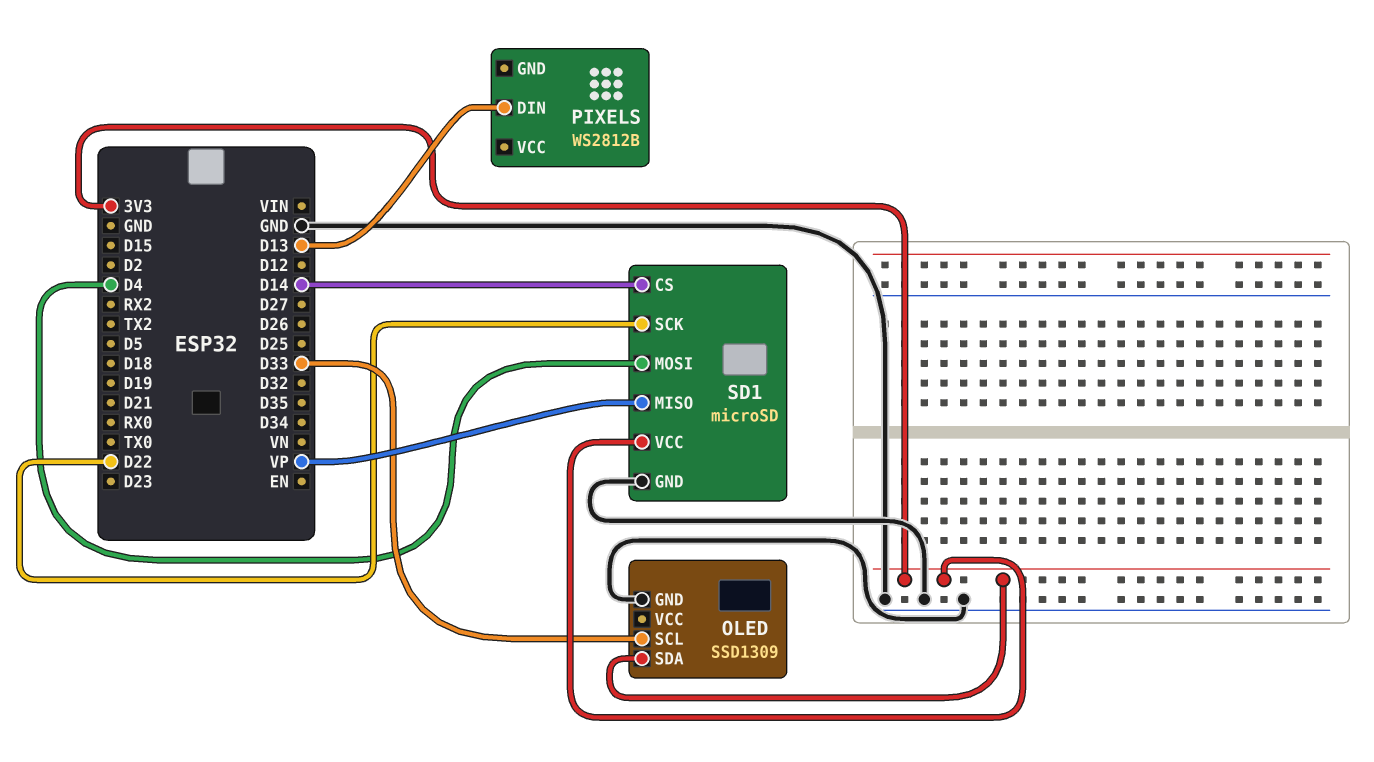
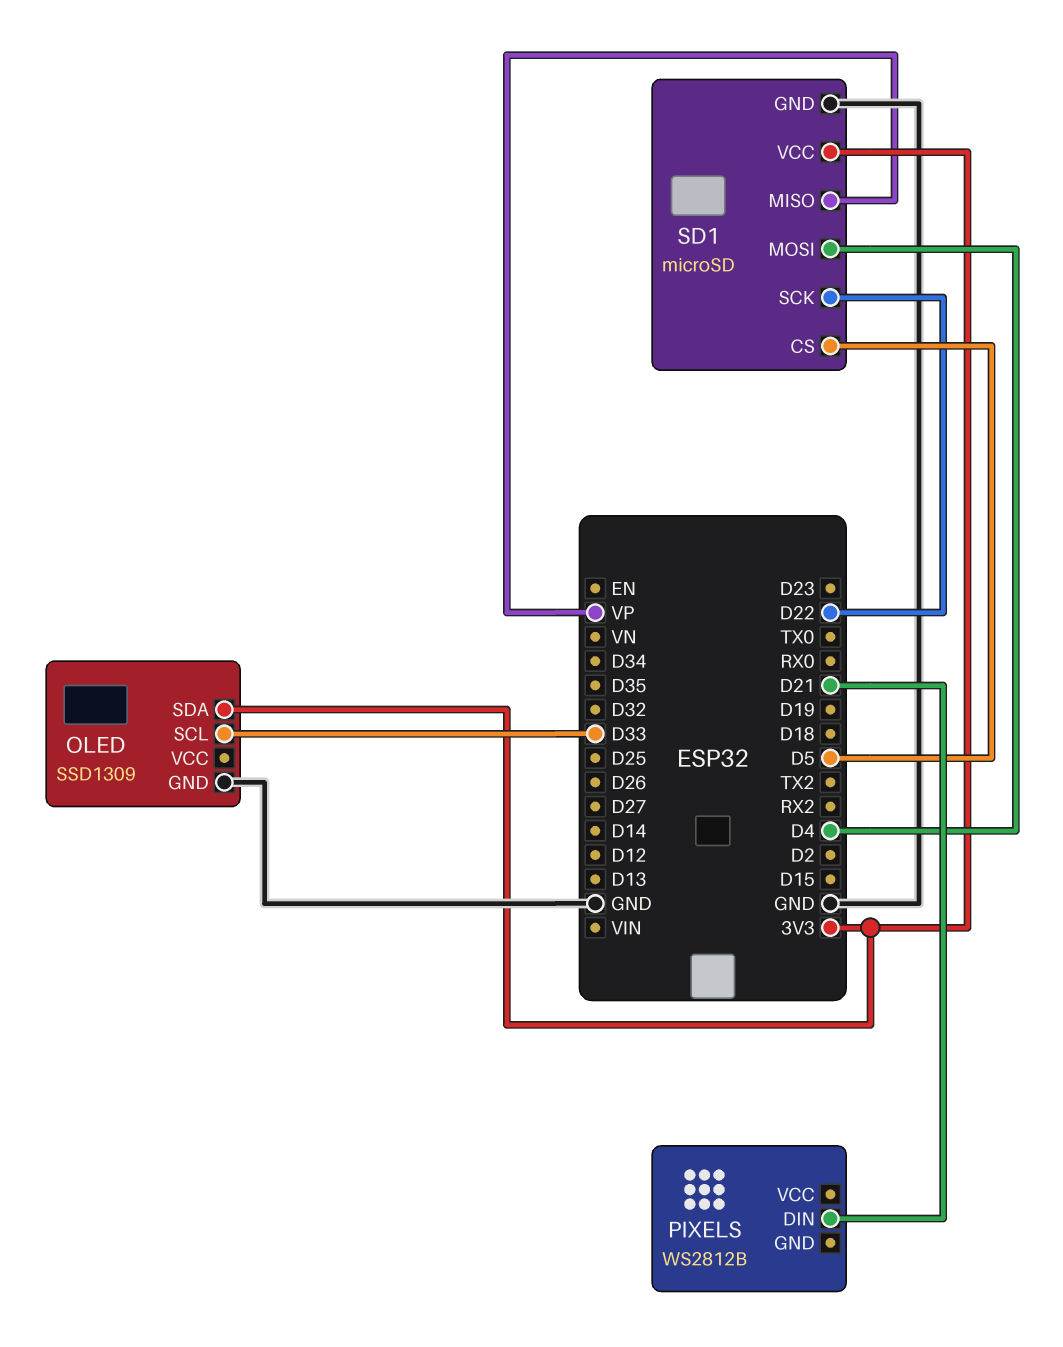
PIXELS pin DIN: D13 -> D21
SD1 pin CS: D14 -> D5

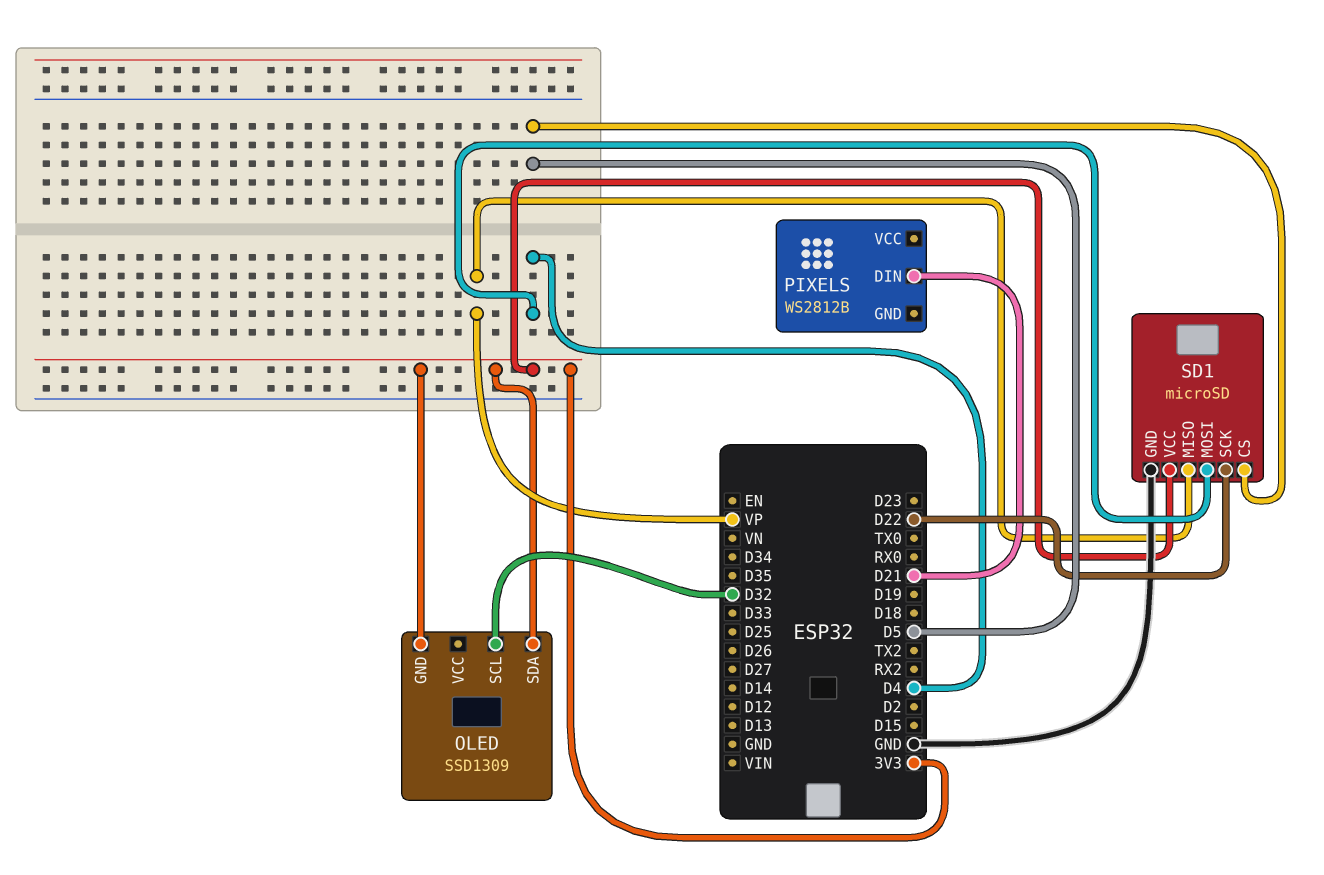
OLED pin GND: GND -> 3V3
OLED pin SCL: D33 -> D32

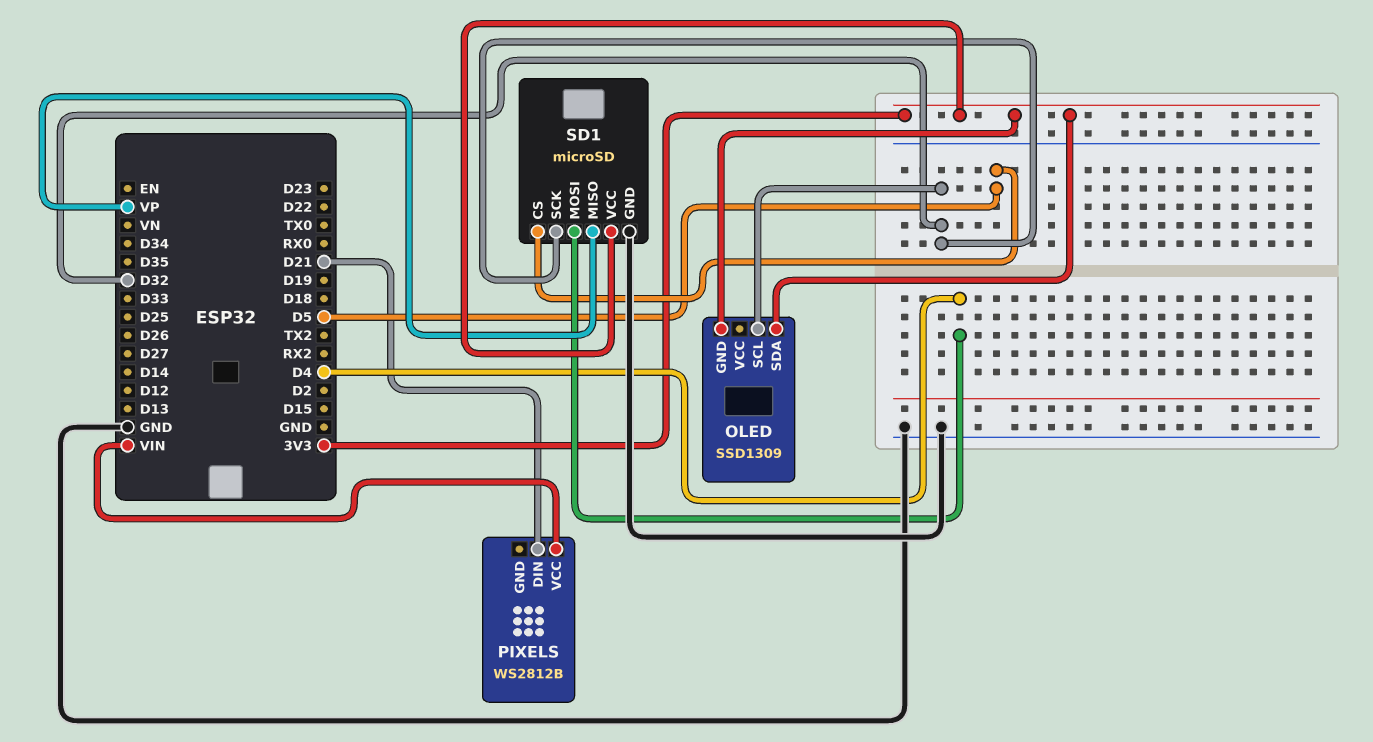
PIXELS pin VCC: none -> VIN
SD1 pin SCK: D22 -> D32

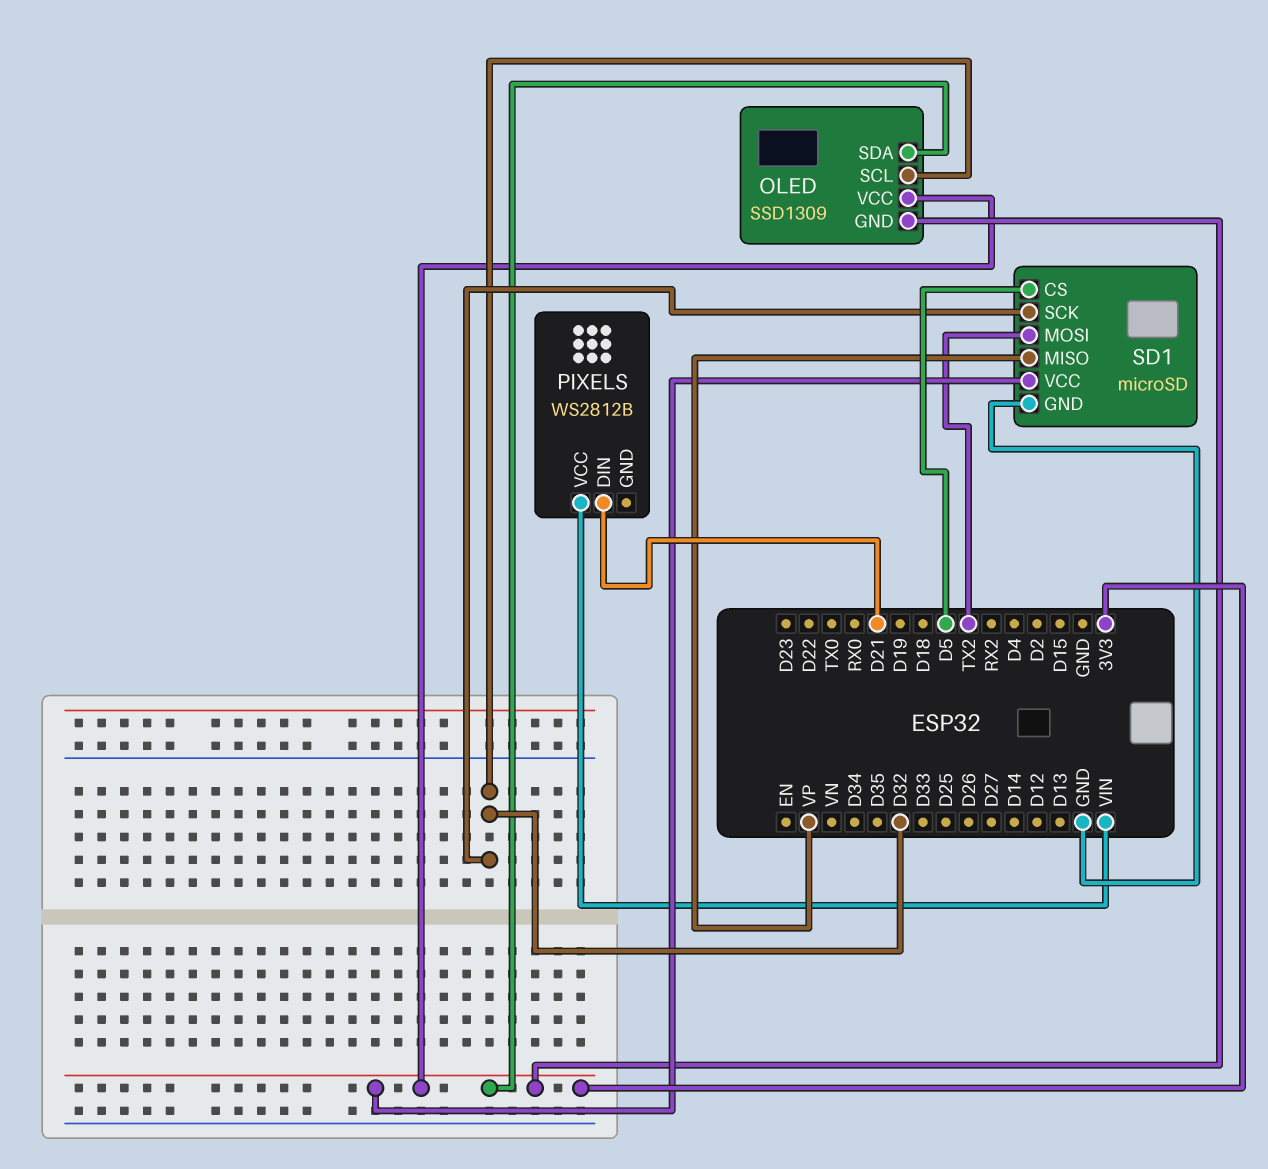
OLED pin VCC: none -> 3V3
SD1 pin MOSI: D4 -> TX2

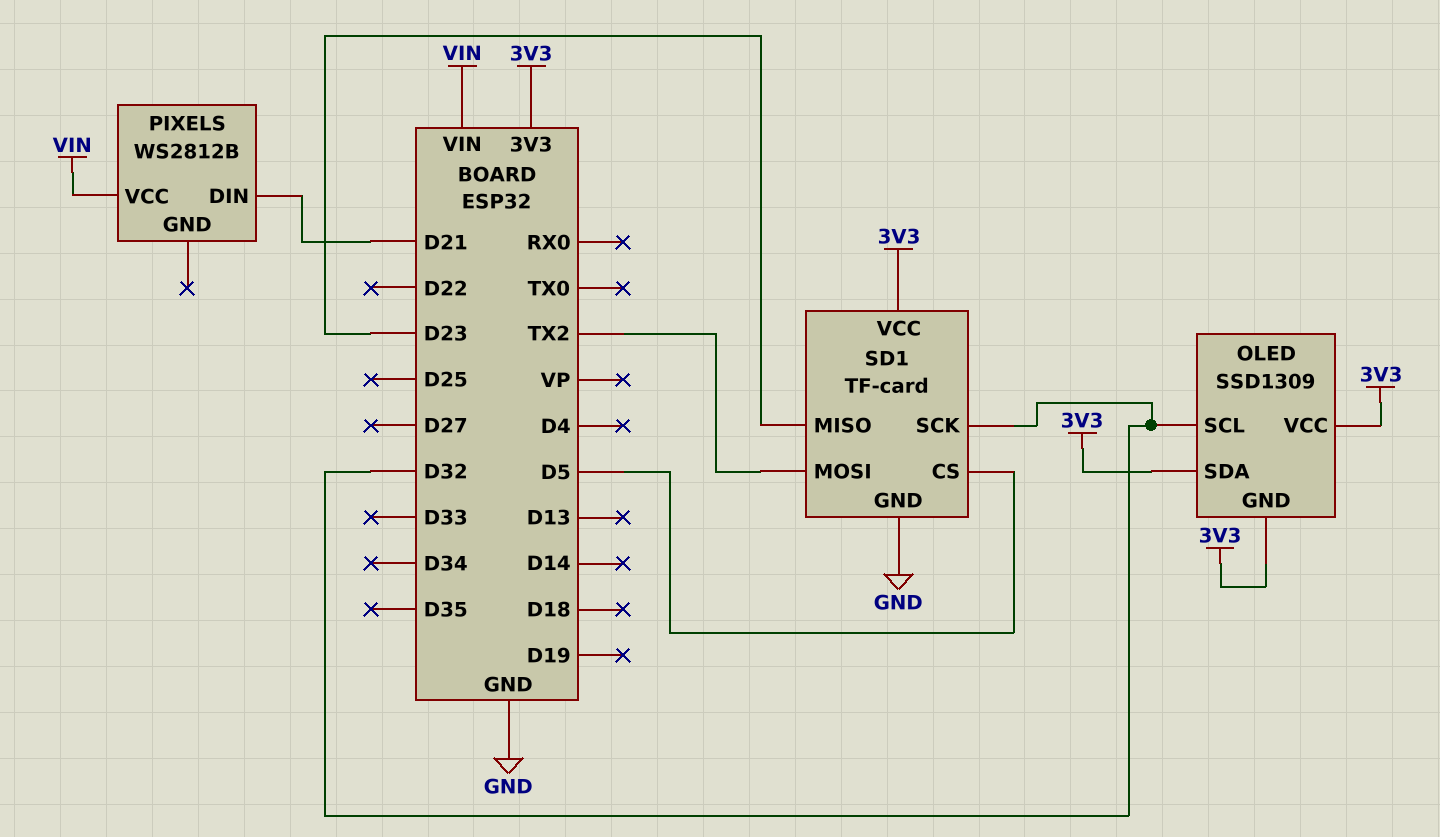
SD1: microSD -> TF-card
SD1 pin MISO: VP -> D23

